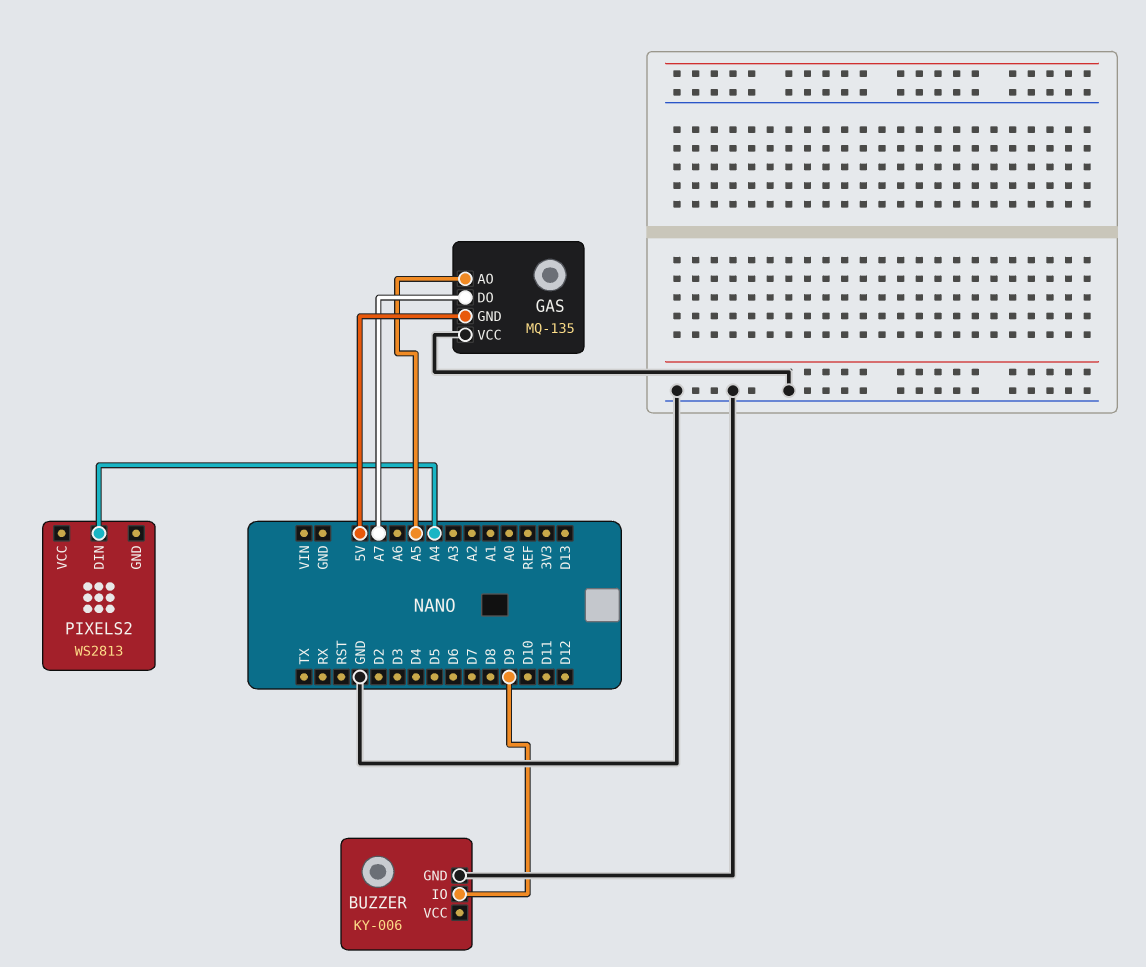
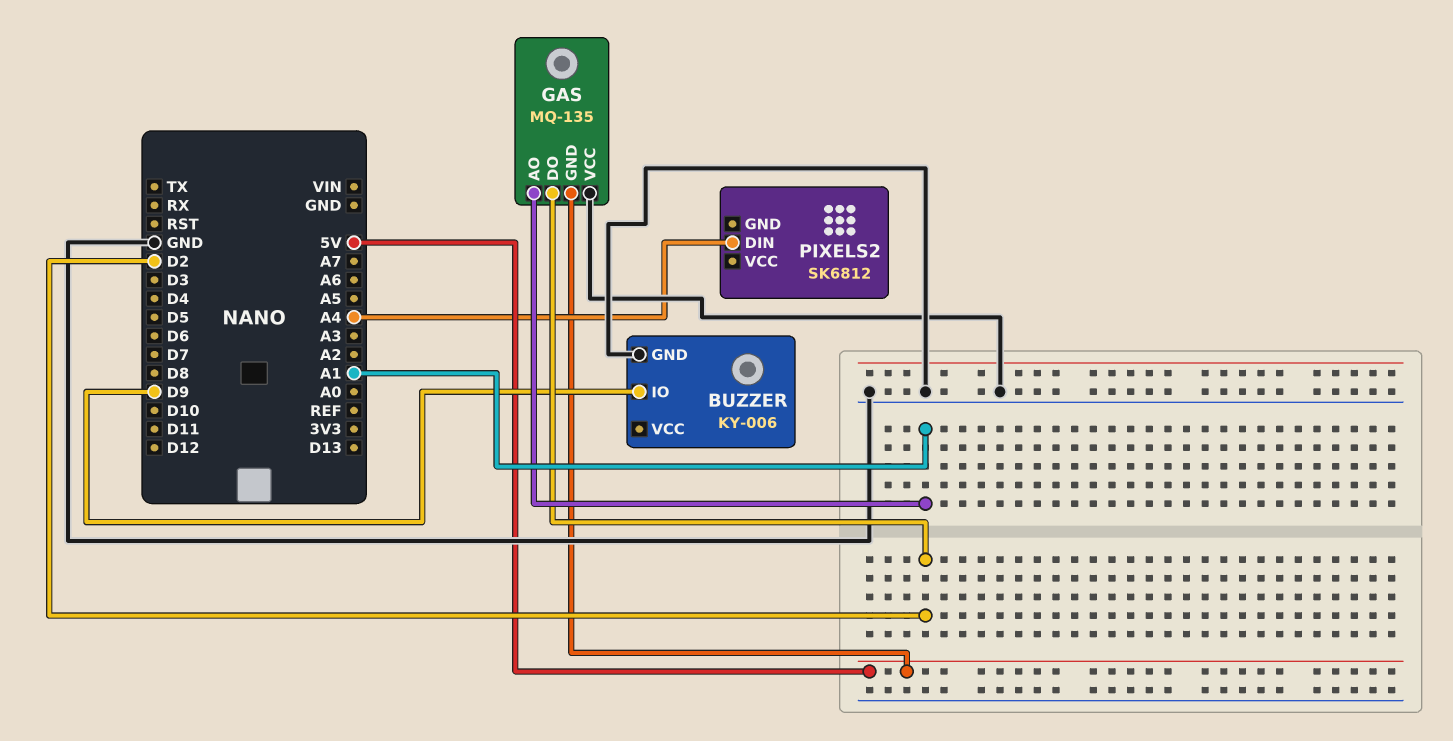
GAS pin AO: A5 -> A1
GAS pin DO: A7 -> D2
PIXELS2: WS2813 -> SK6812

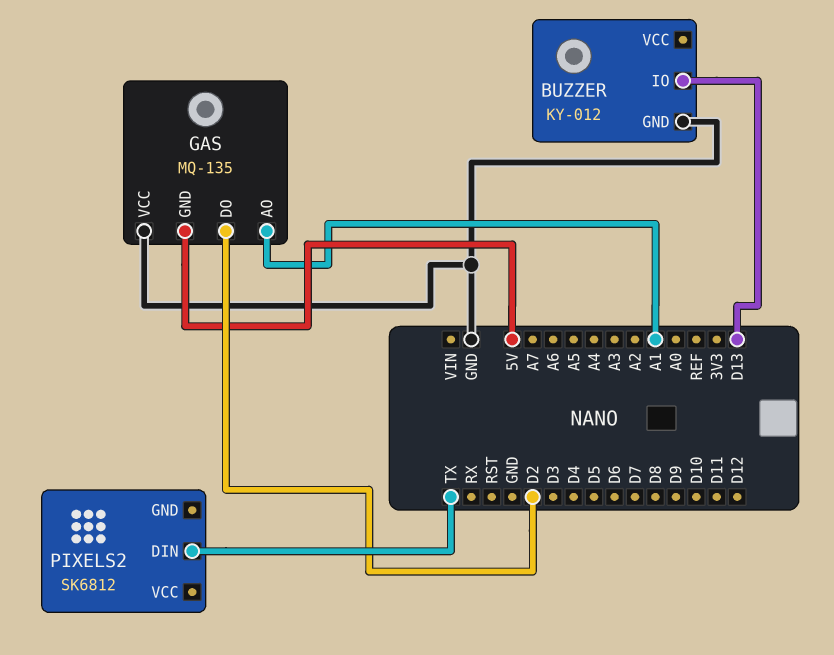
BUZZER: KY-006 -> KY-012
BUZZER pin IO: D9 -> D13
PIXELS2 pin DIN: A4 -> TX

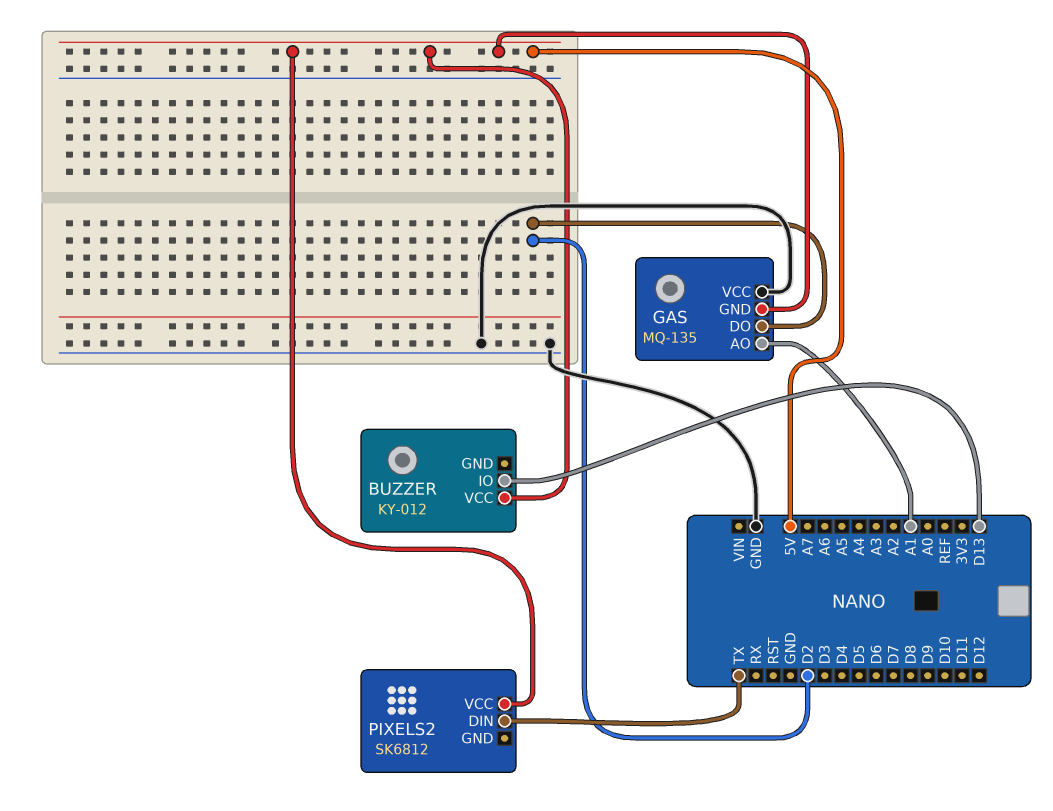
BUZZER pin GND: GND -> none
BUZZER pin VCC: none -> 5V
PIXELS2 pin VCC: none -> 5V

